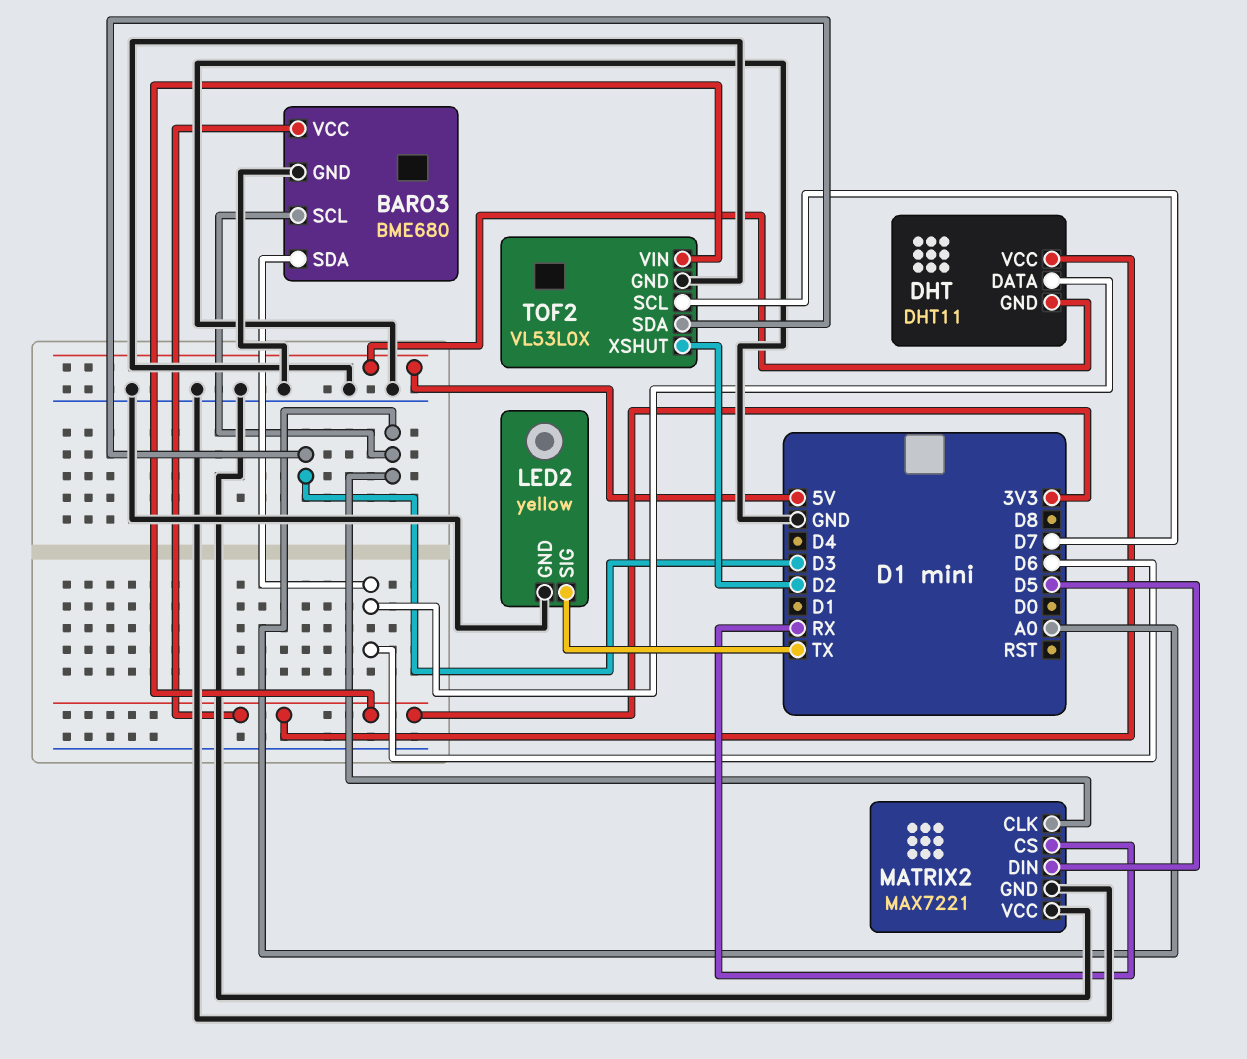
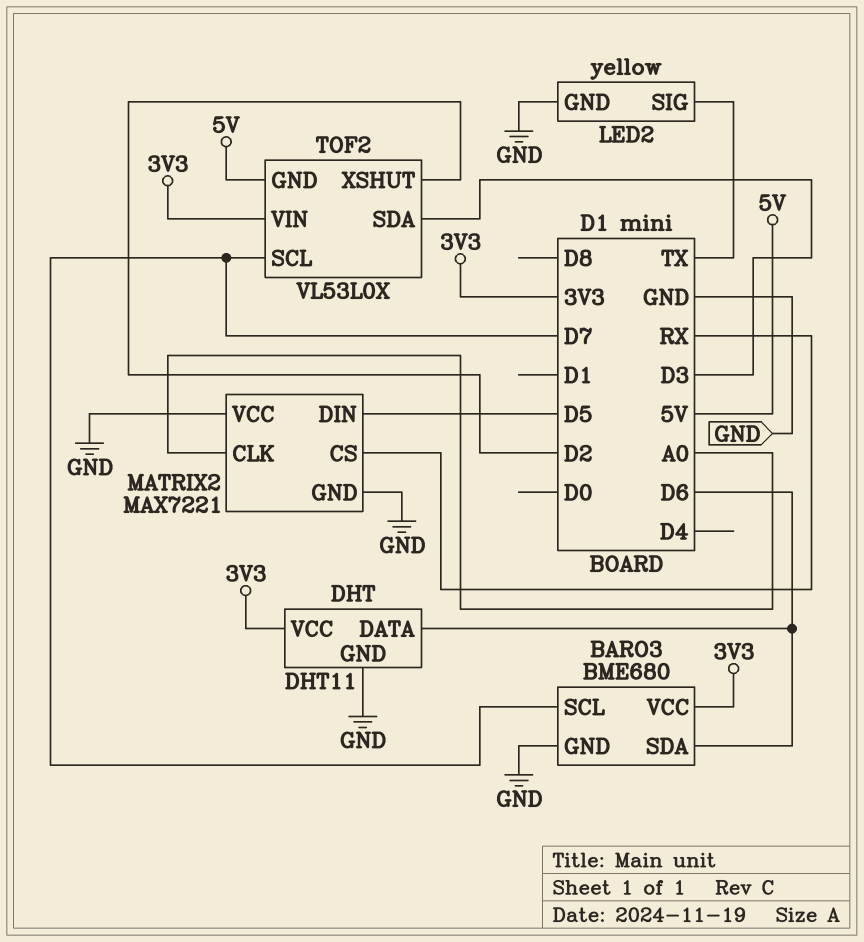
BARO3 pin SCL: A0 -> D7
DHT pin GND: 5V -> GND
TOF2 pin GND: GND -> 5V

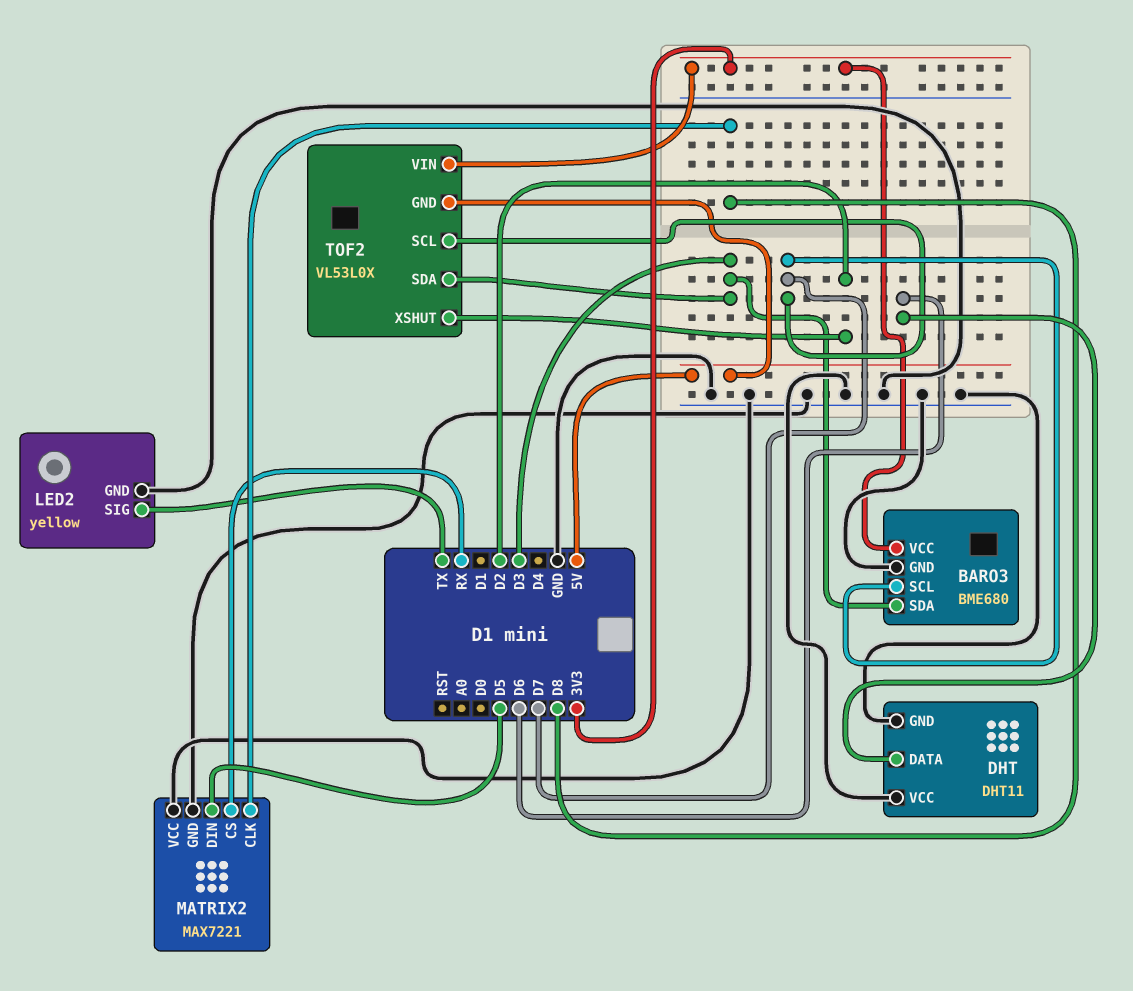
BARO3 pin SDA: D6 -> D3
DHT pin VCC: 3V3 -> GND
MATRIX2 pin CLK: A0 -> D8

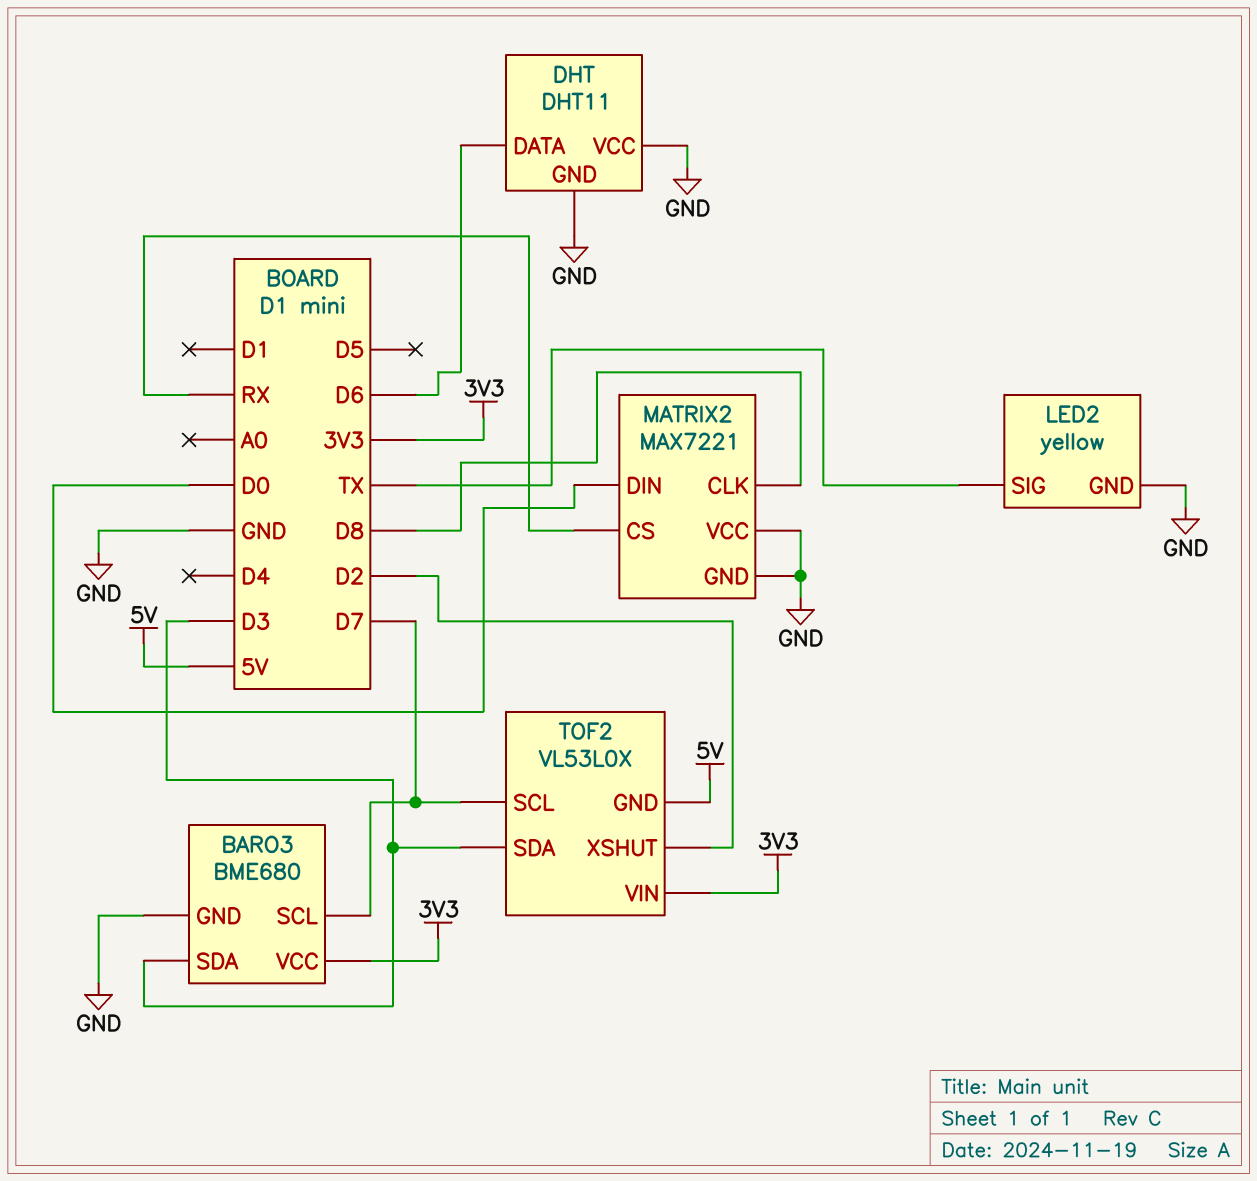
MATRIX2 pin DIN: D5 -> D0

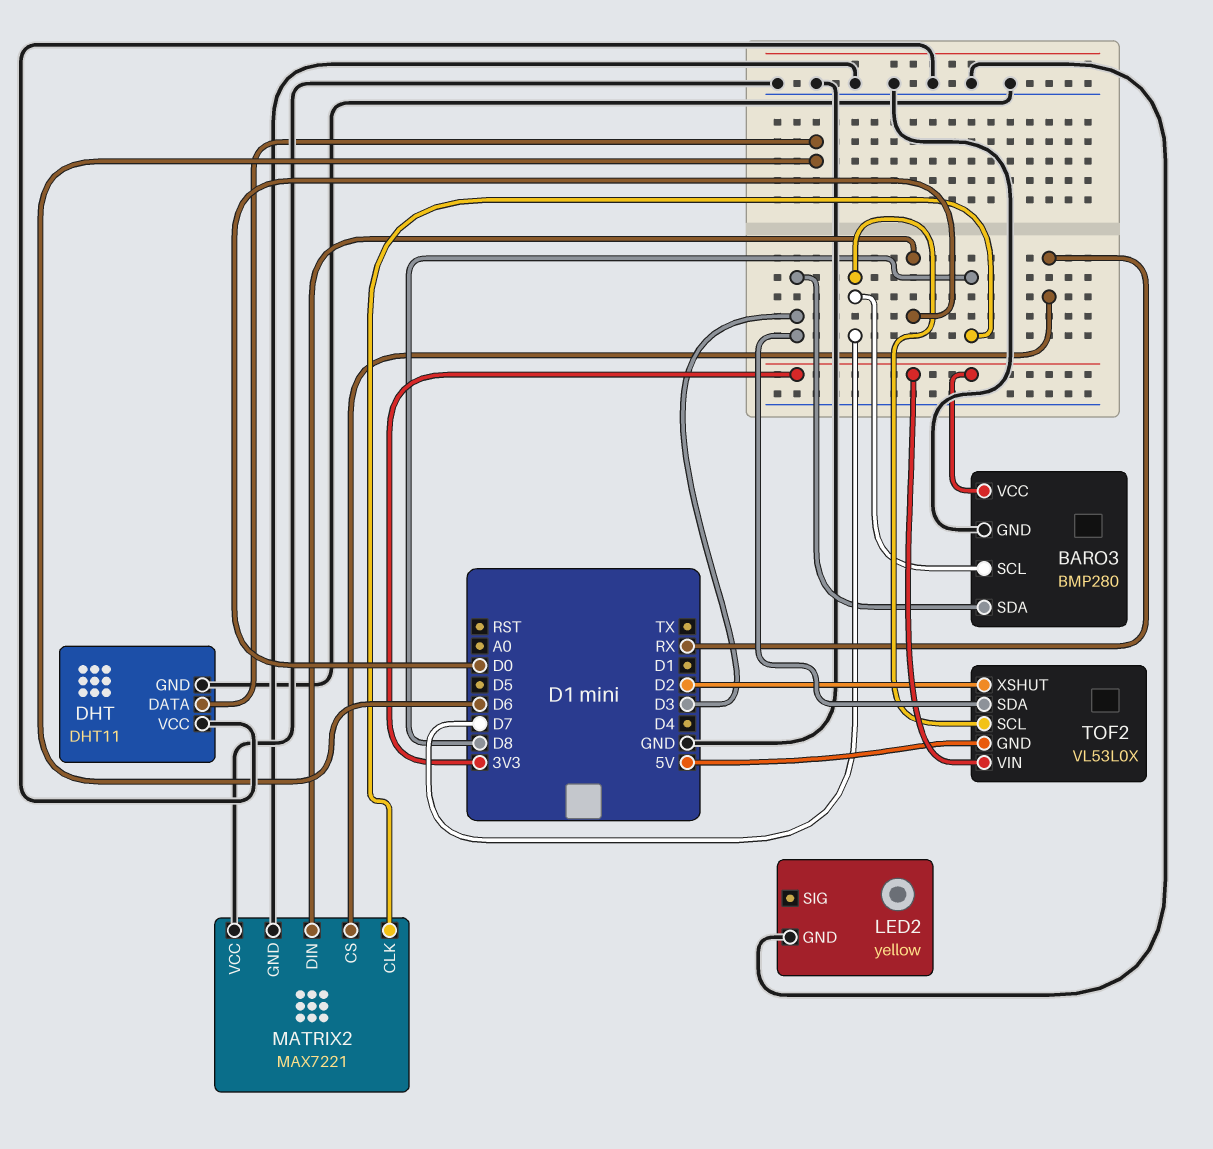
BARO3: BME680 -> BMP280
LED2 pin SIG: TX -> none

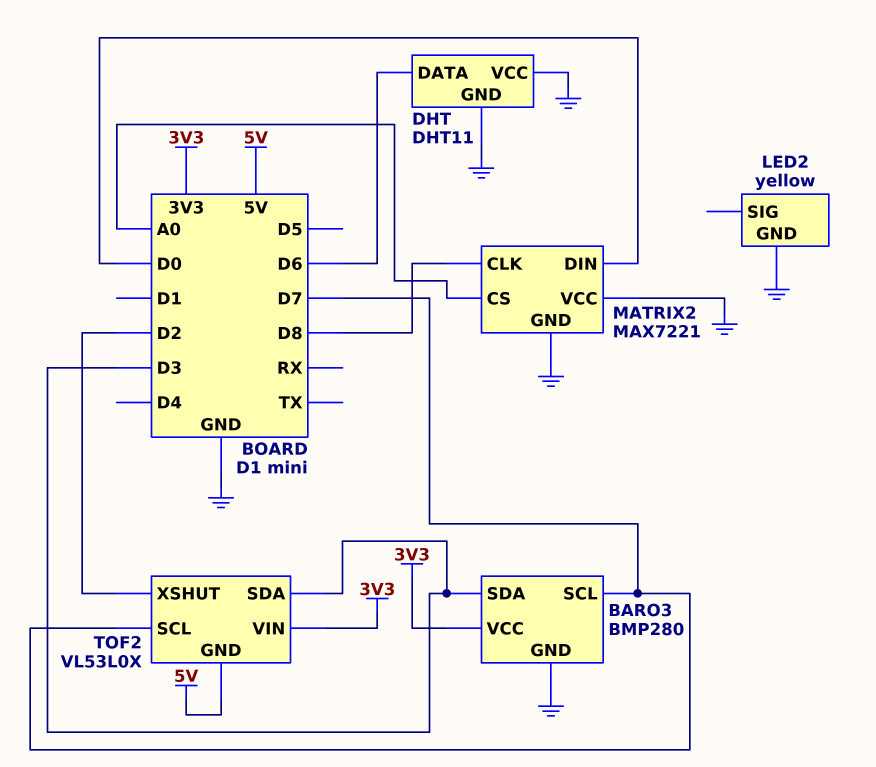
MATRIX2 pin CS: RX -> A0

